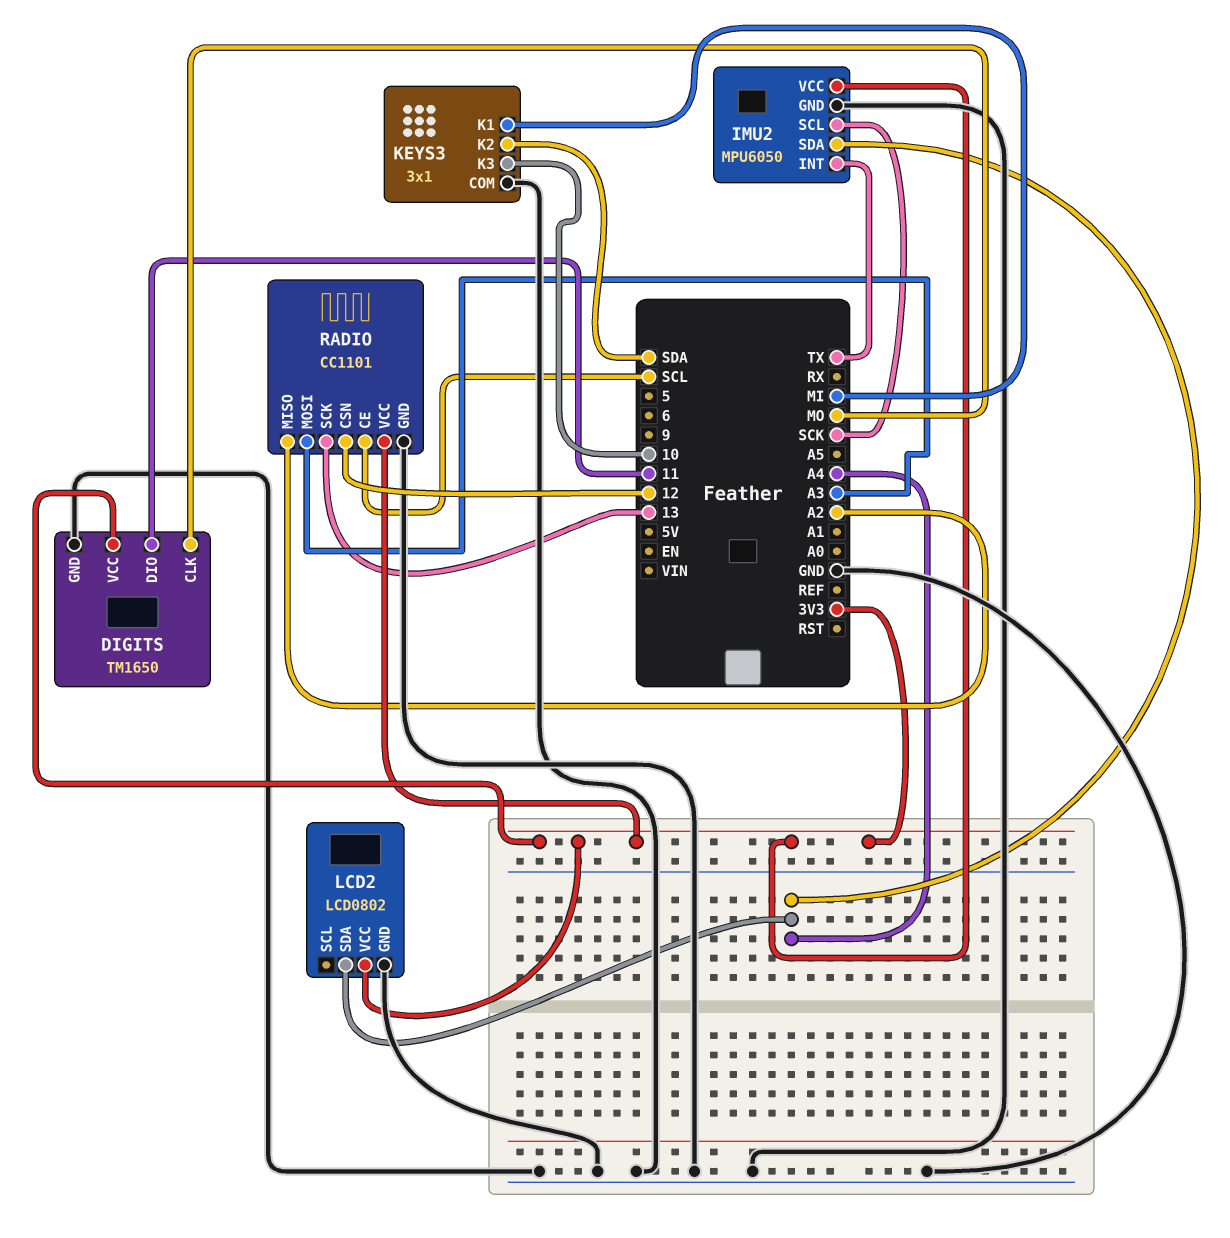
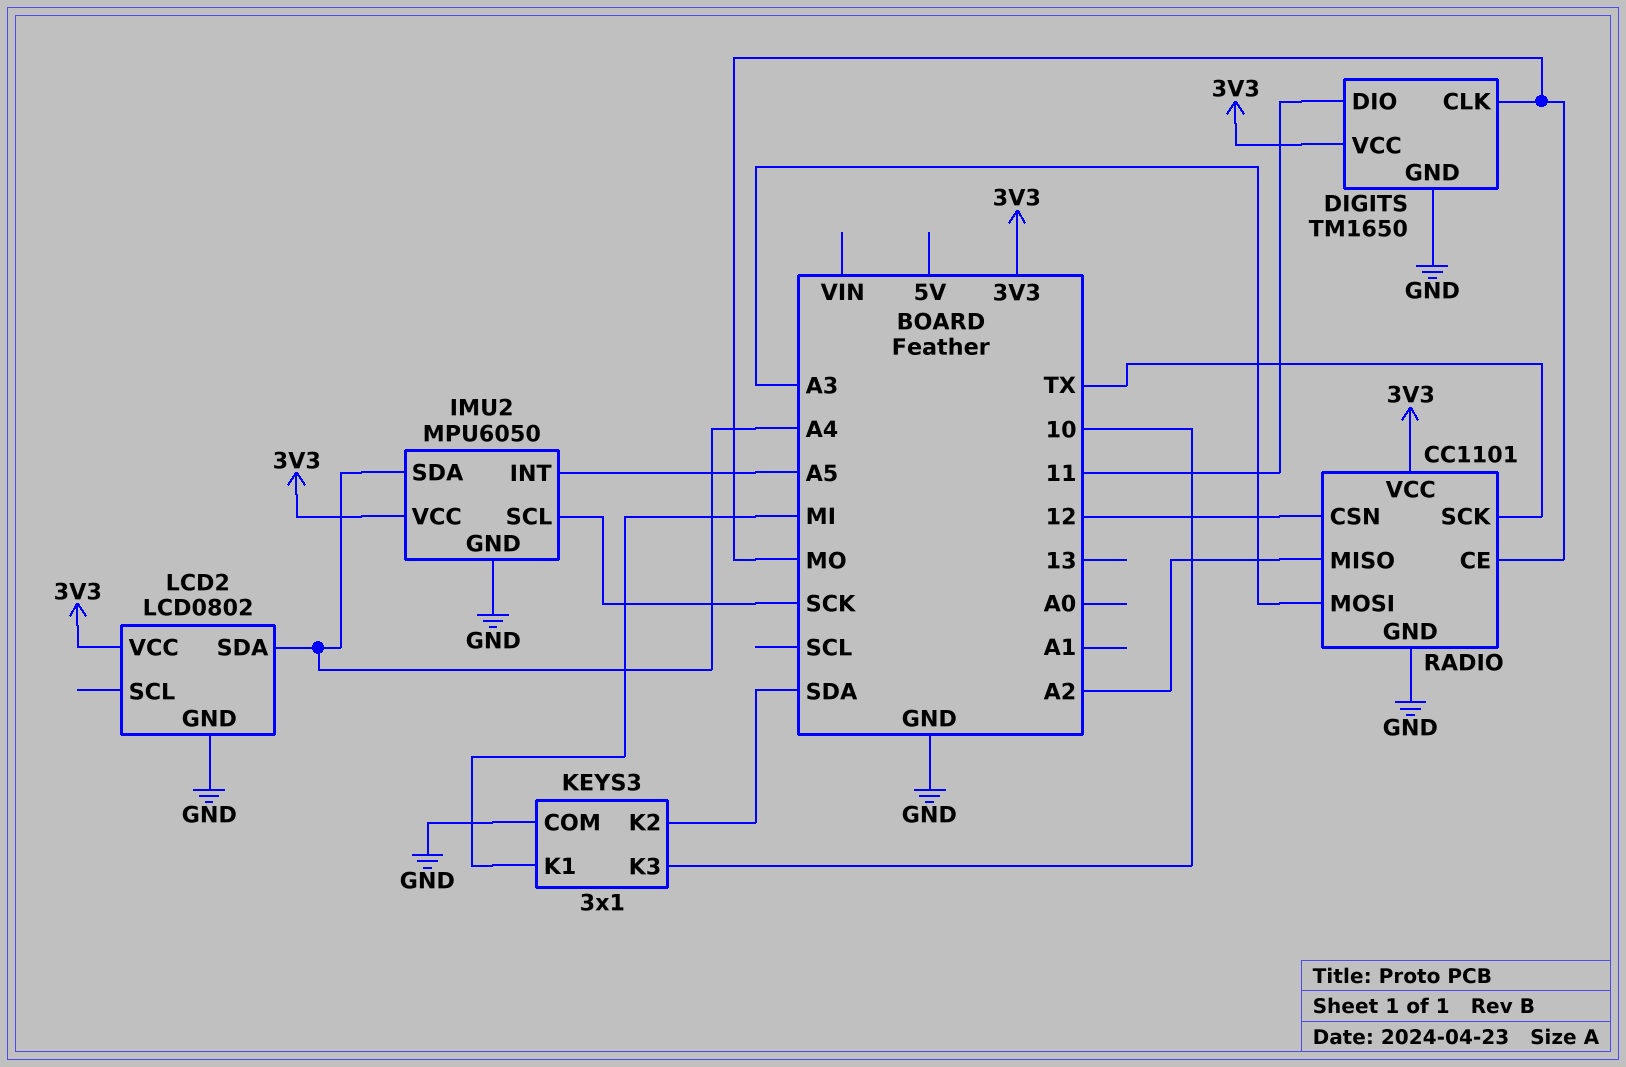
IMU2 pin INT: TX -> A5
RADIO pin CE: SCL -> MO
RADIO pin SCK: 13 -> TX

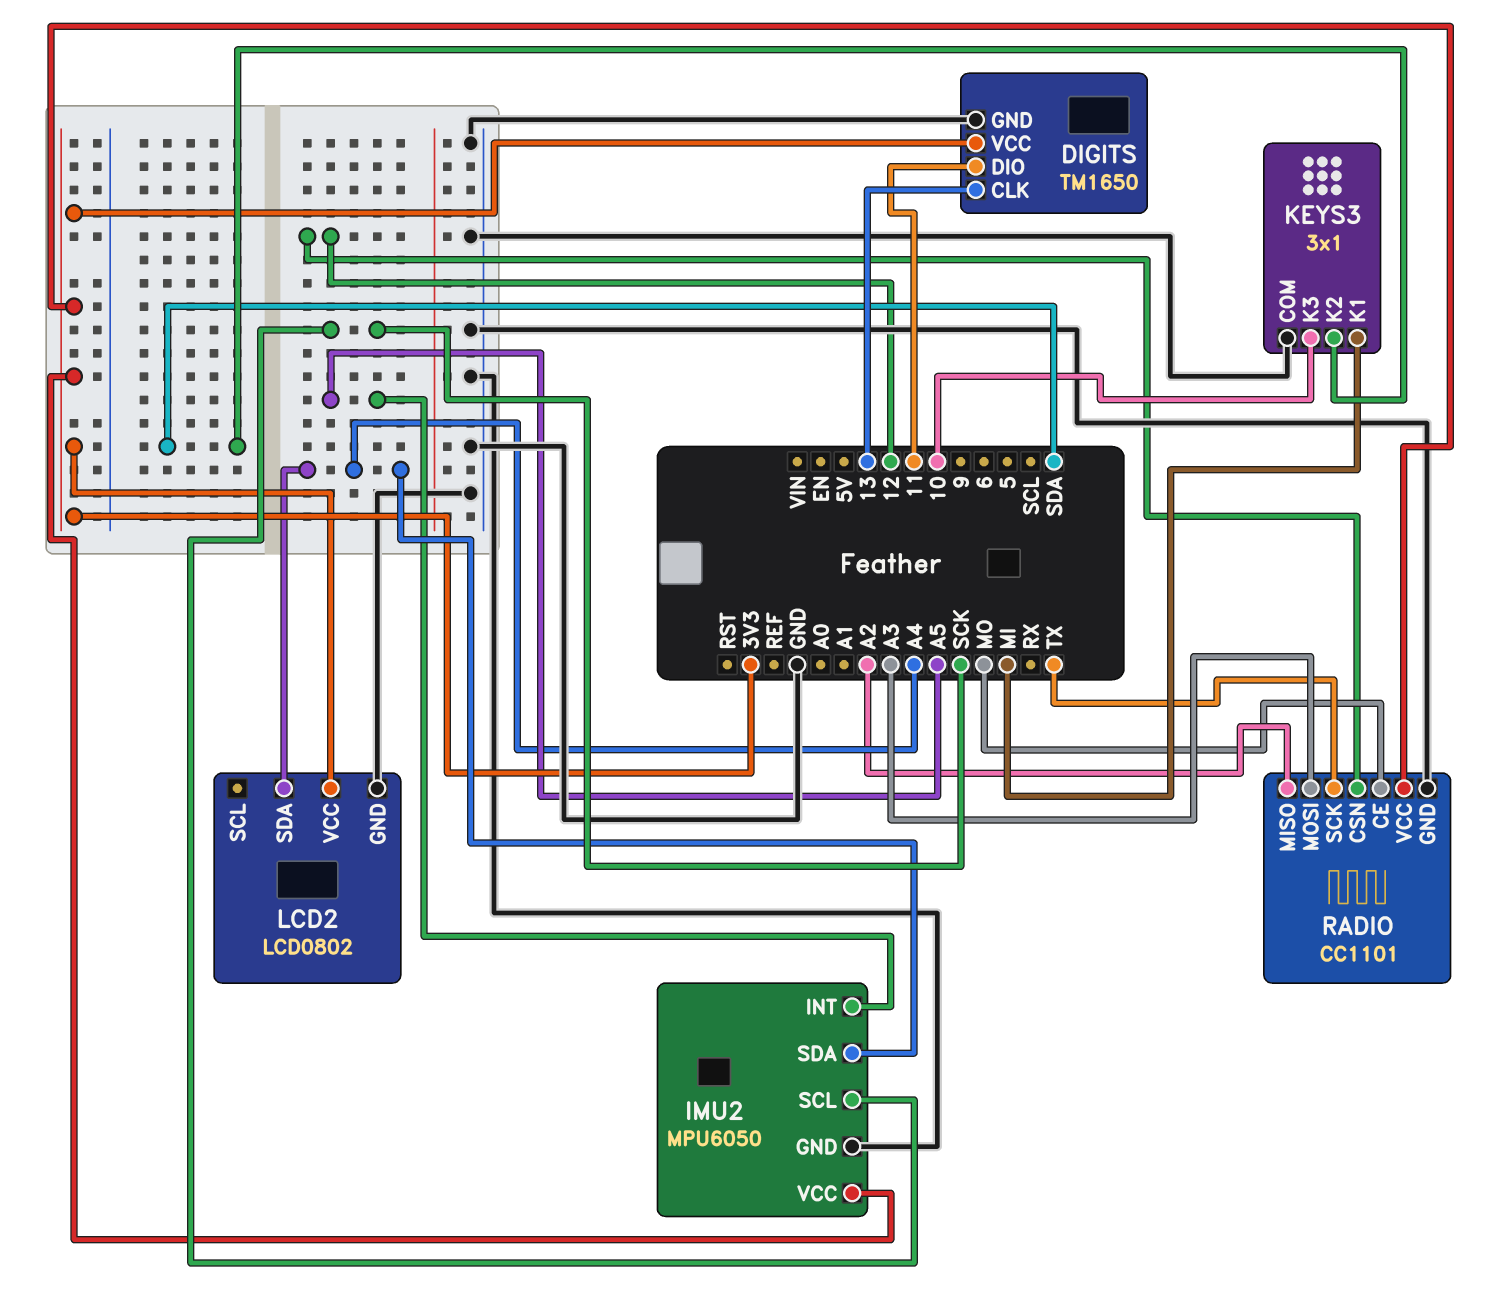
DIGITS pin CLK: MO -> 13

